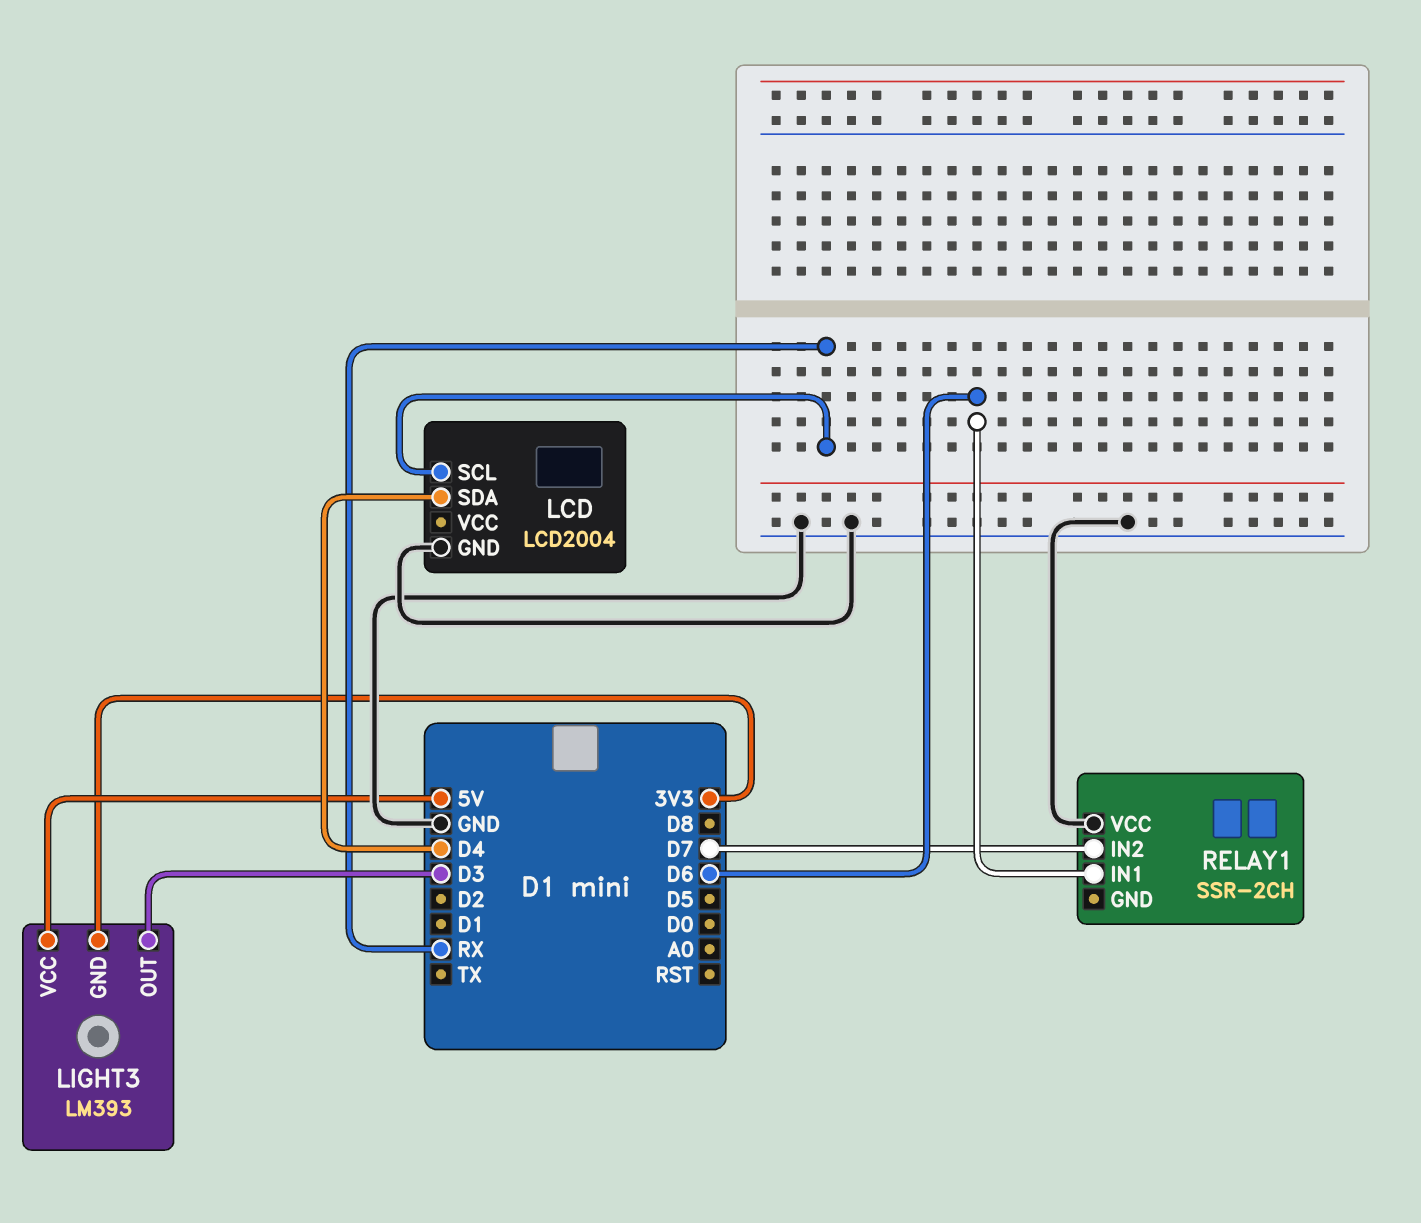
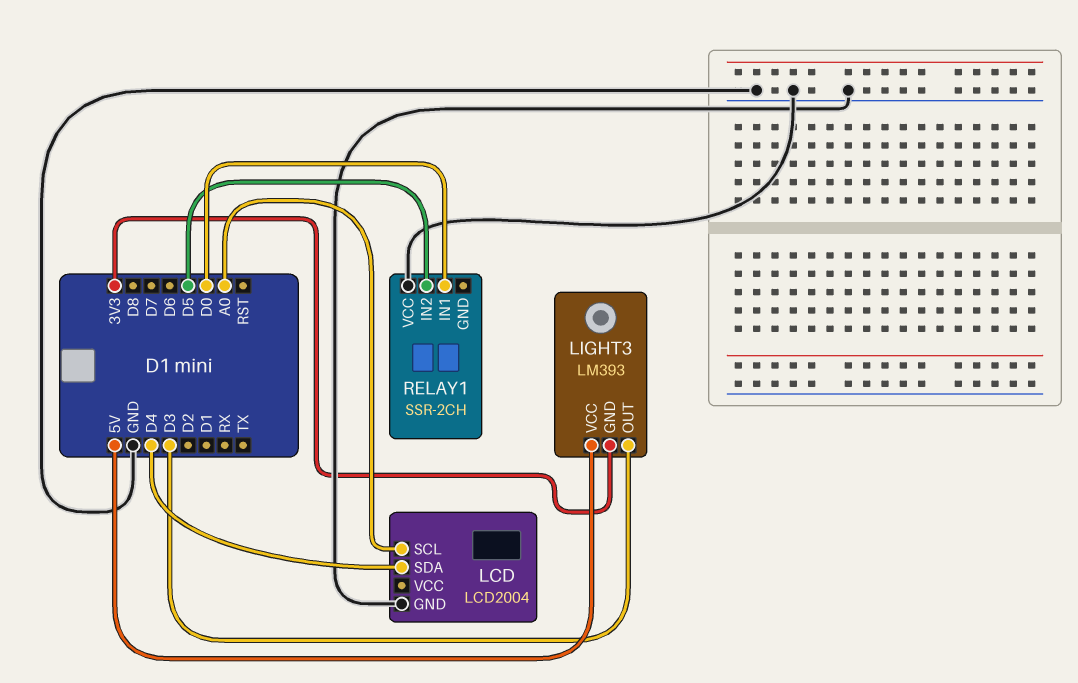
LCD pin SCL: RX -> A0
RELAY1 pin IN1: D6 -> D0
RELAY1 pin IN2: D7 -> D5

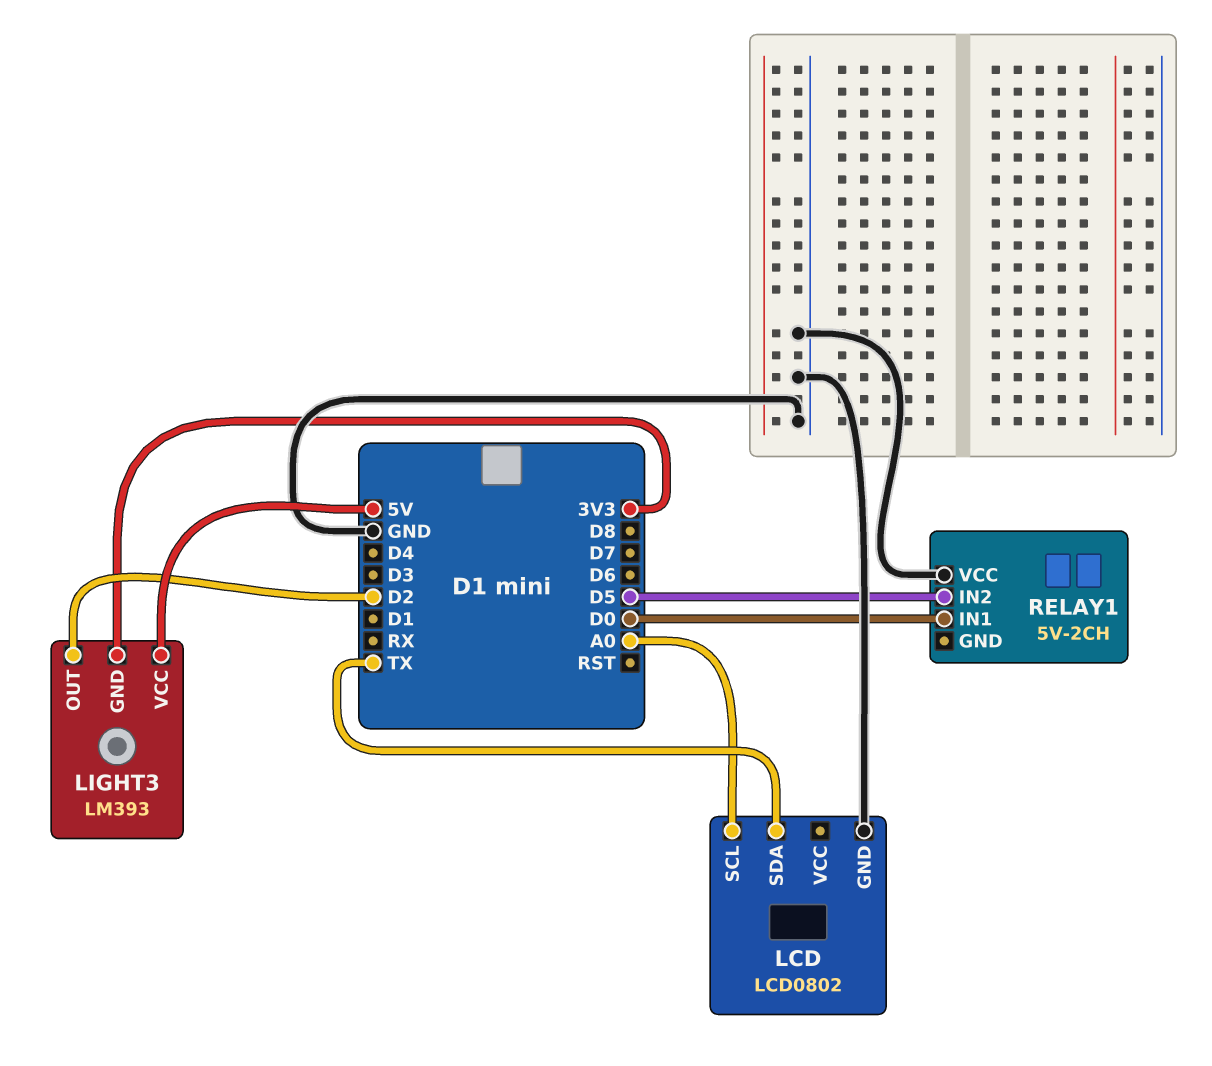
LCD: LCD2004 -> LCD0802
LCD pin SDA: D4 -> TX
LIGHT3 pin OUT: D3 -> D2
RELAY1: SSR-2CH -> 5V-2CH

